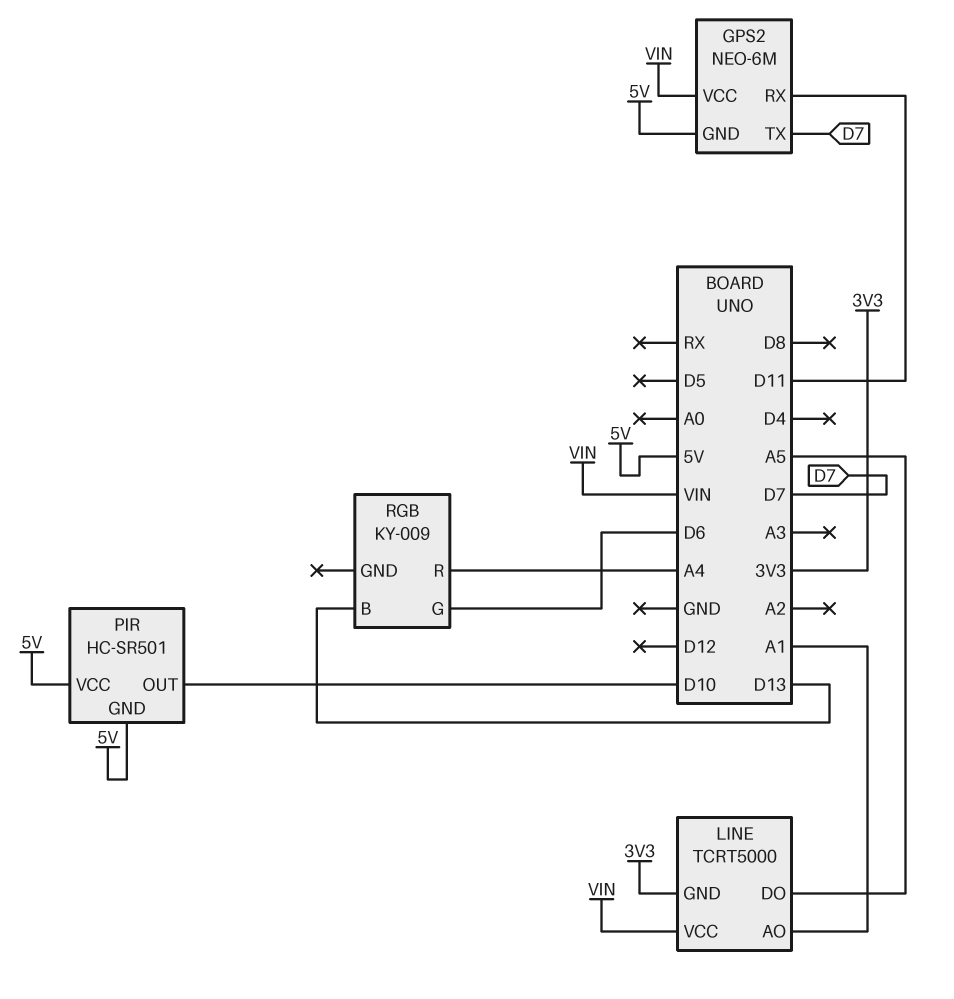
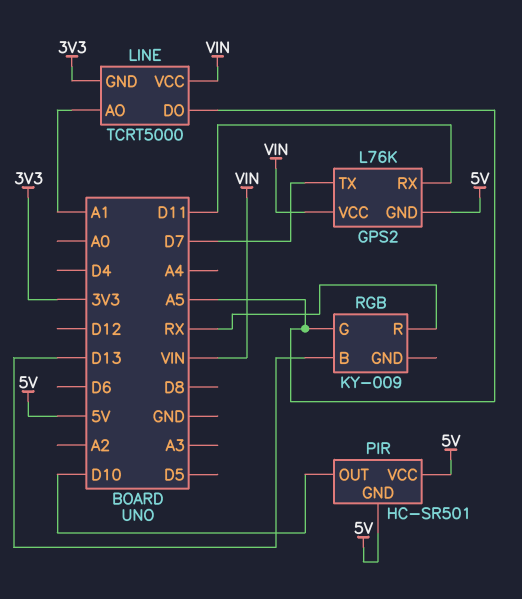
GPS2: NEO-6M -> L76K
RGB pin G: D6 -> A5
RGB pin R: A4 -> RX

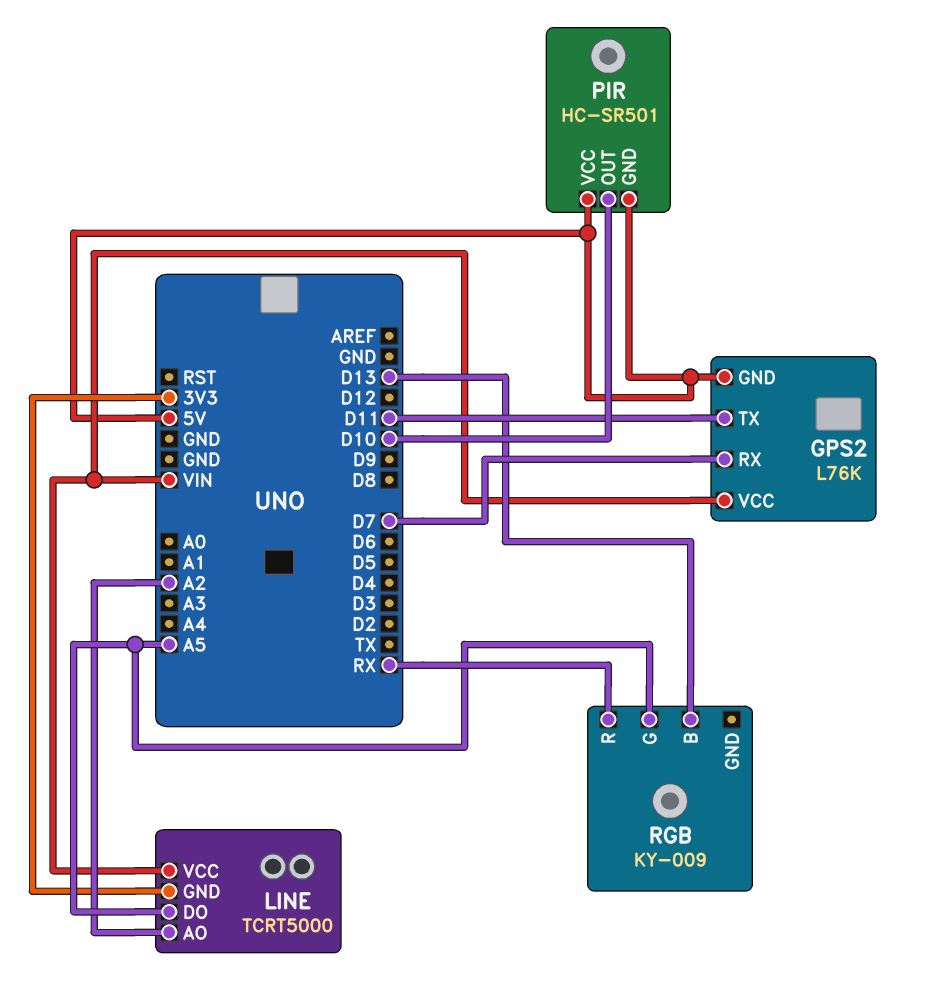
GPS2 pin RX: D11 -> D7
GPS2 pin TX: D7 -> D11
LINE pin AO: A1 -> A2

